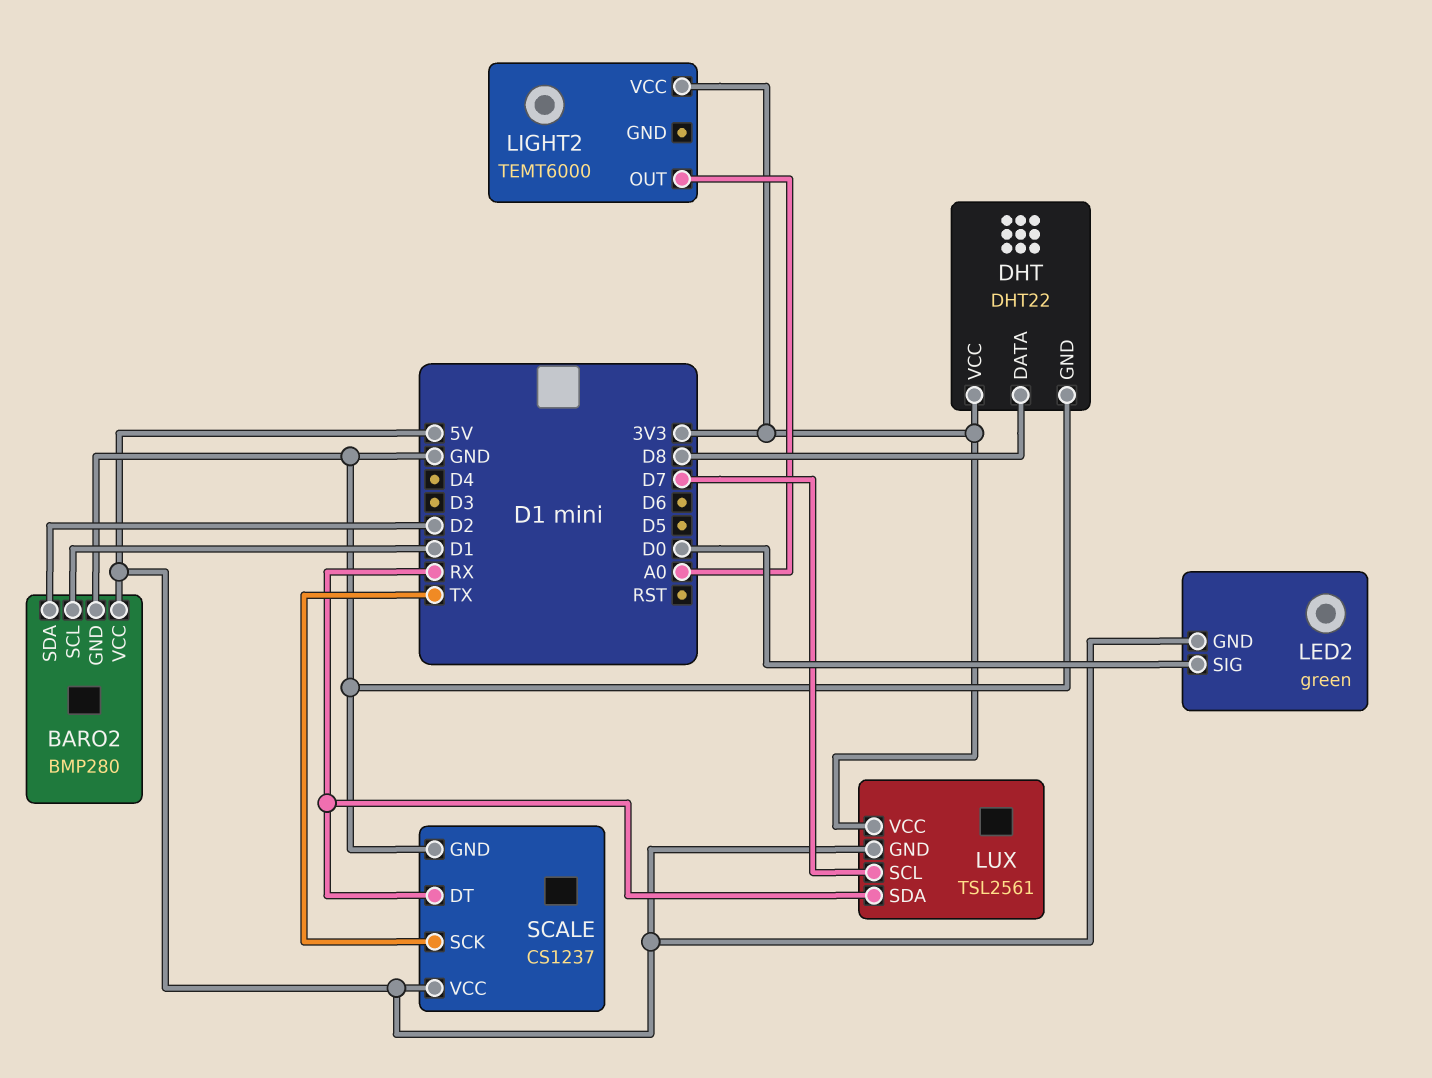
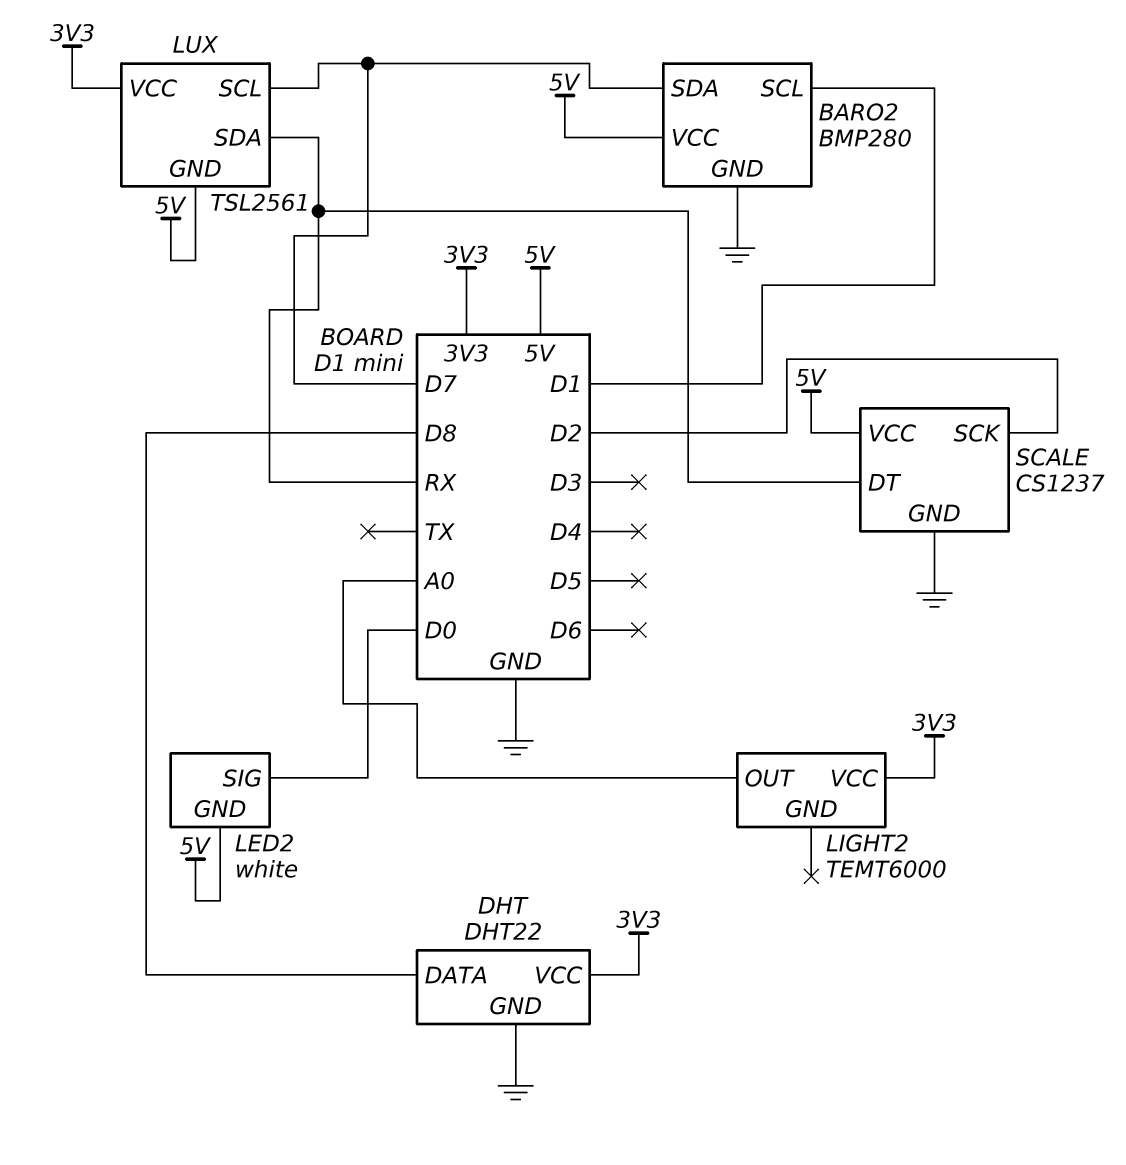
BARO2 pin SDA: D2 -> D7
LED2: green -> white
SCALE pin SCK: TX -> D2

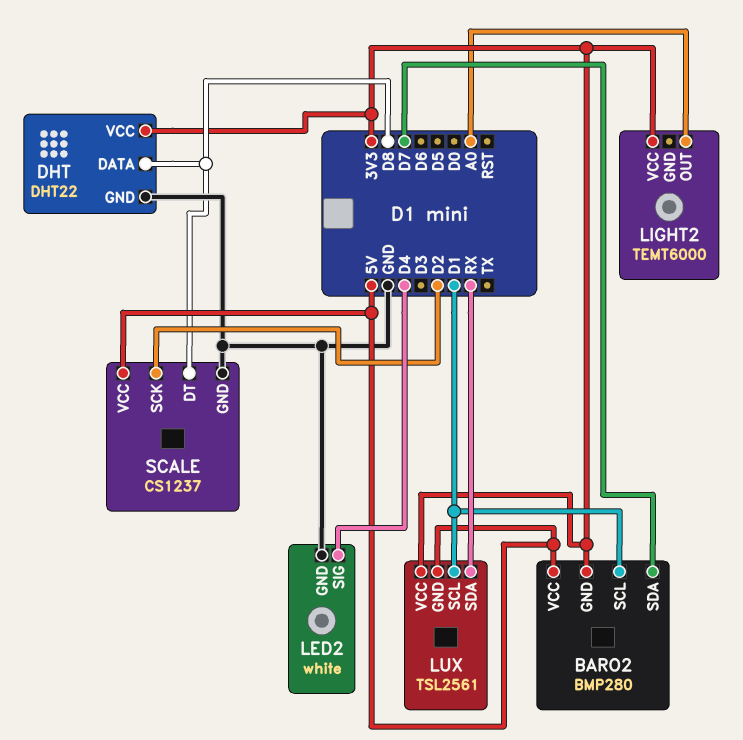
BARO2 pin GND: GND -> 3V3
LED2 pin GND: 5V -> GND
LED2 pin SIG: D0 -> D4
LUX pin SCL: D7 -> D1
SCALE pin DT: RX -> D8

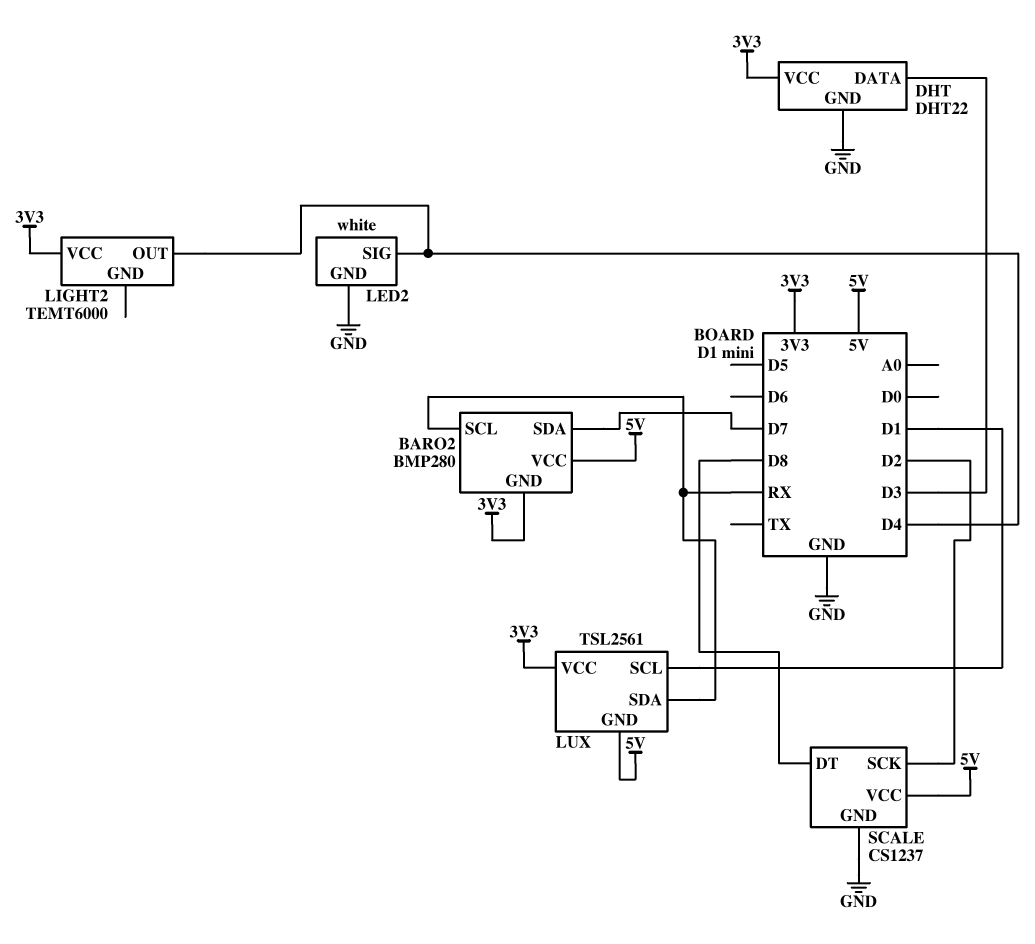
BARO2 pin SCL: D1 -> RX
DHT pin DATA: D8 -> D3
LIGHT2 pin OUT: A0 -> D4

